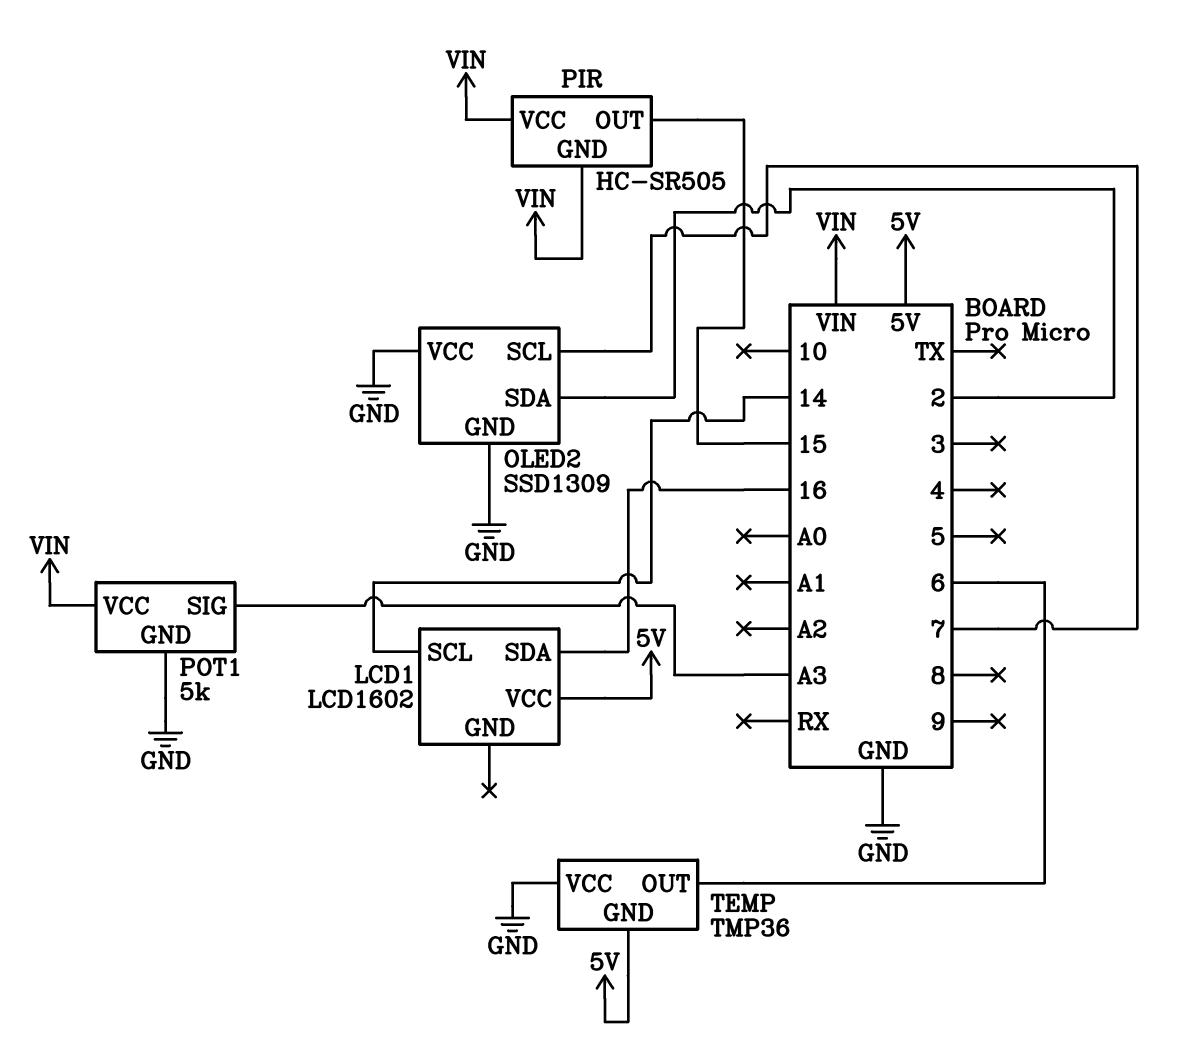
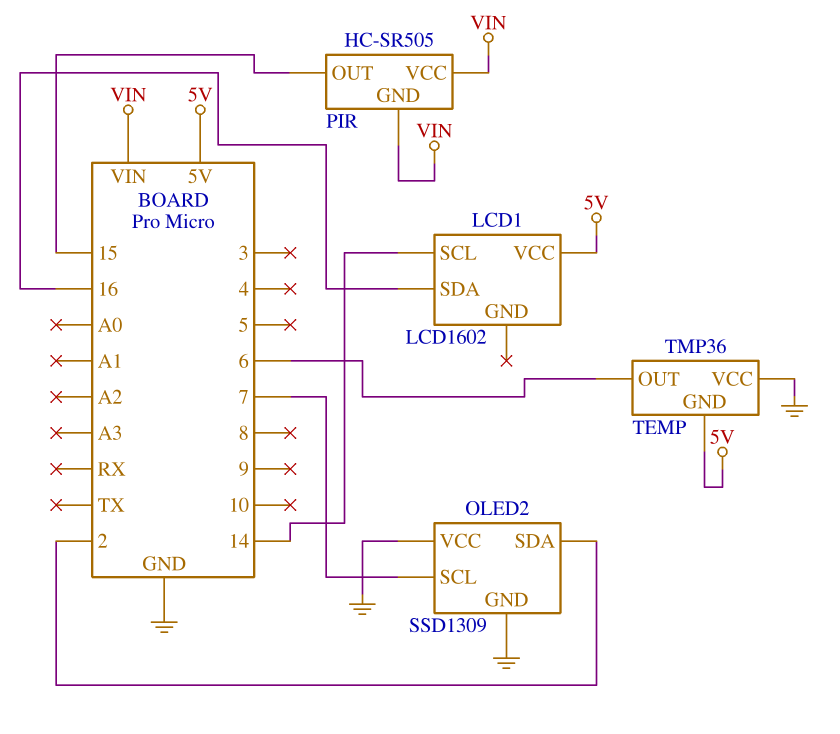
POT1: 5k -> none
POT1 pin GND: GND -> none
POT1 pin SIG: A3 -> none
POT1 pin VCC: VIN -> none

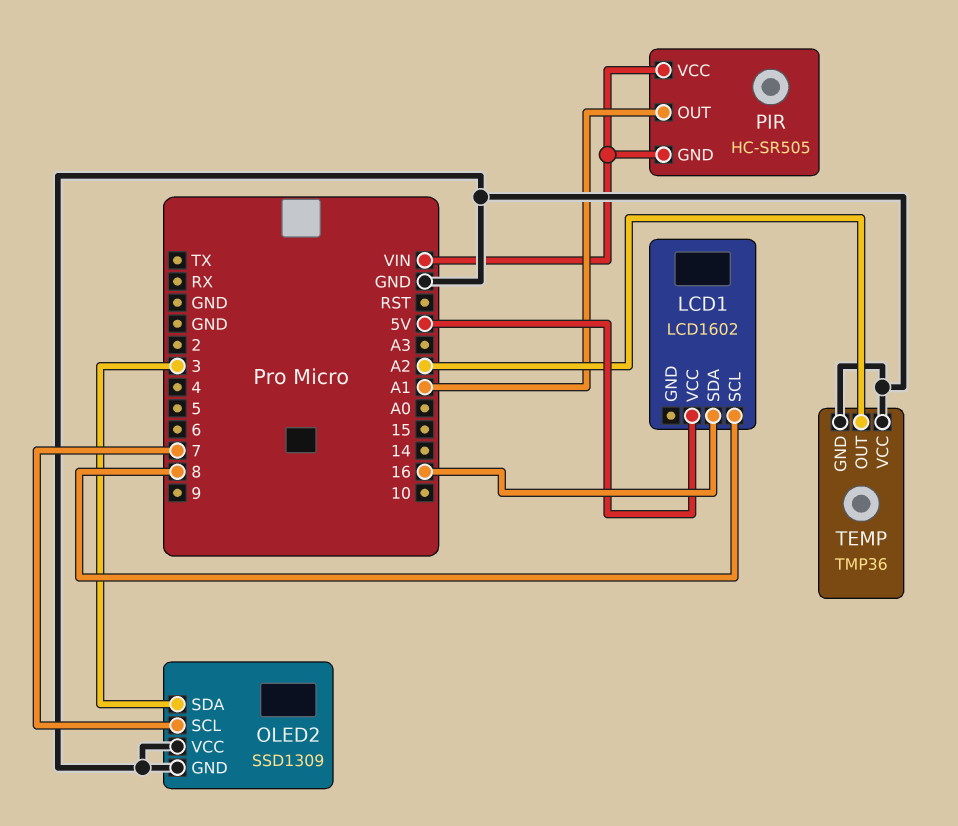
LCD1 pin SCL: 14 -> 8
OLED2 pin SDA: 2 -> 3
PIR pin OUT: 15 -> A1
TEMP pin GND: 5V -> GND
TEMP pin OUT: 6 -> A2

